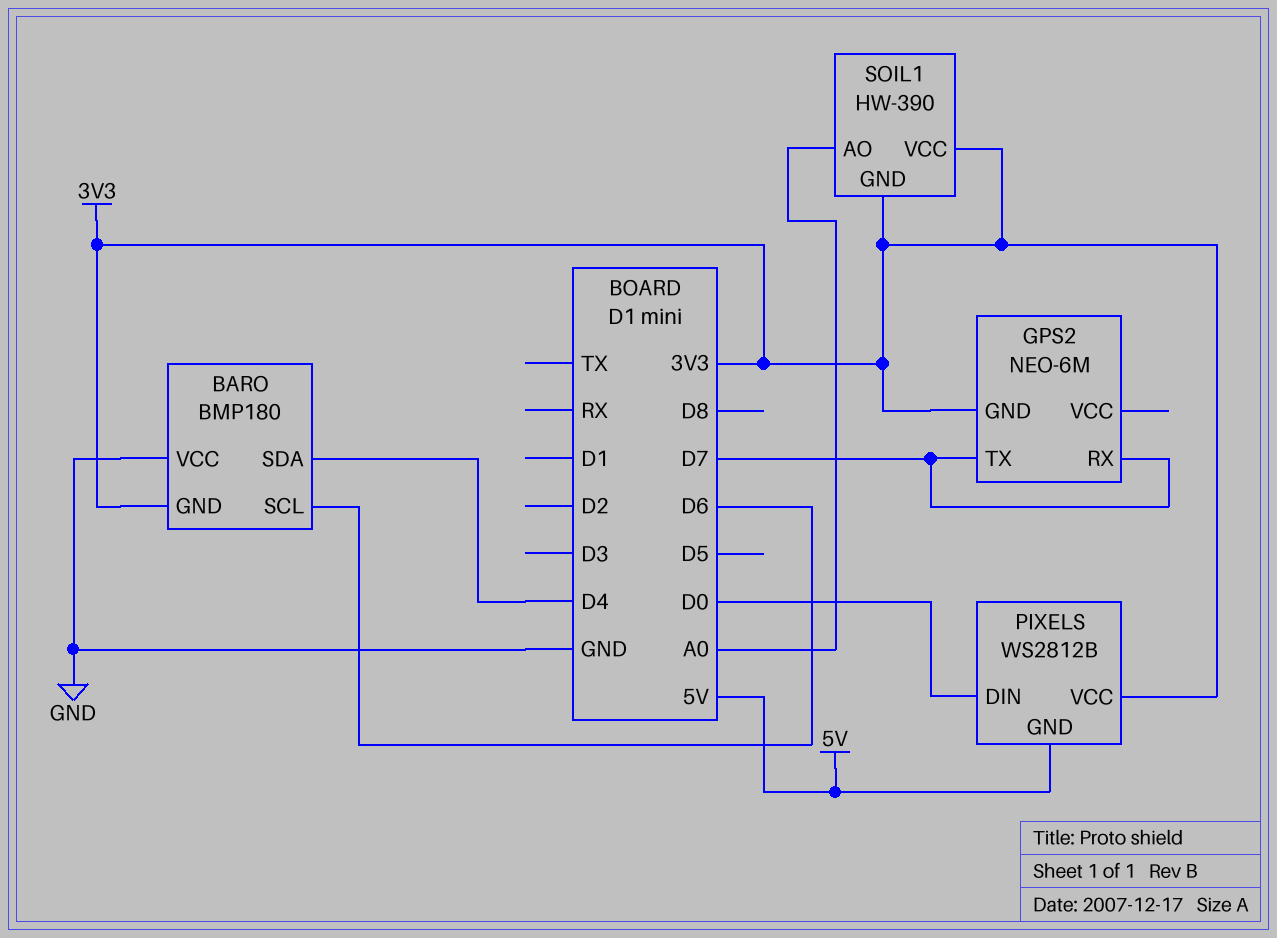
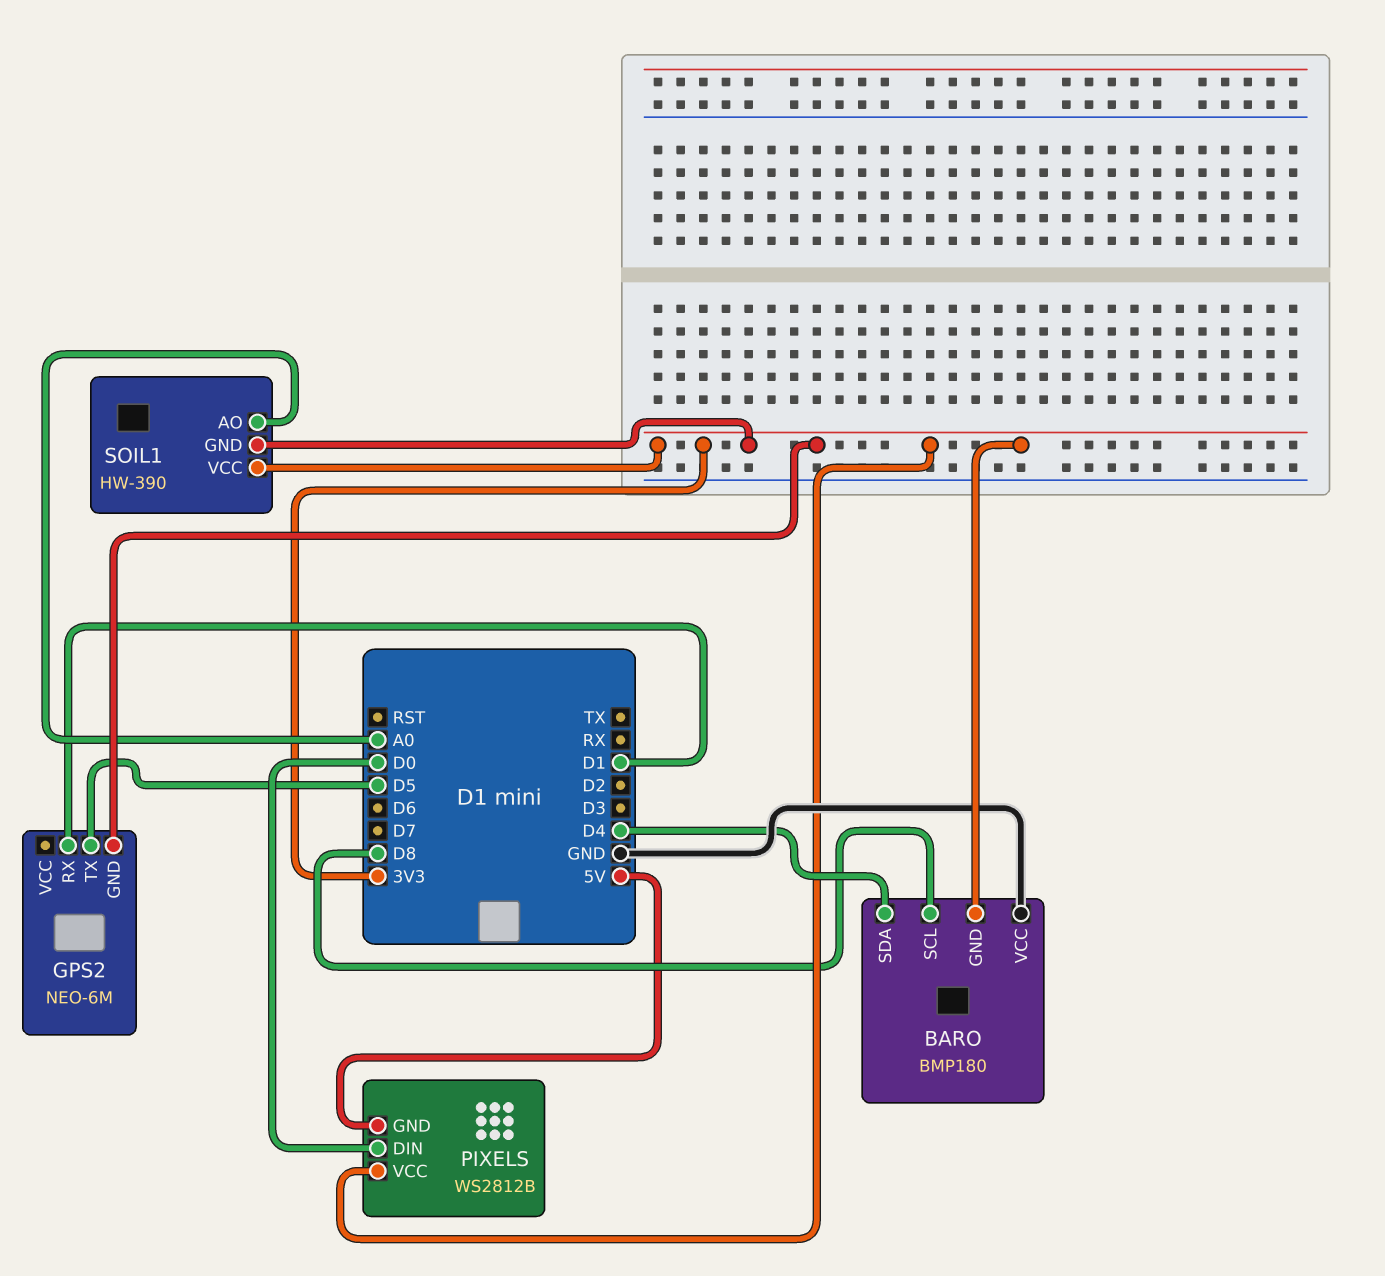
BARO pin SCL: D6 -> D8
GPS2 pin RX: D7 -> D1
GPS2 pin TX: D7 -> D5

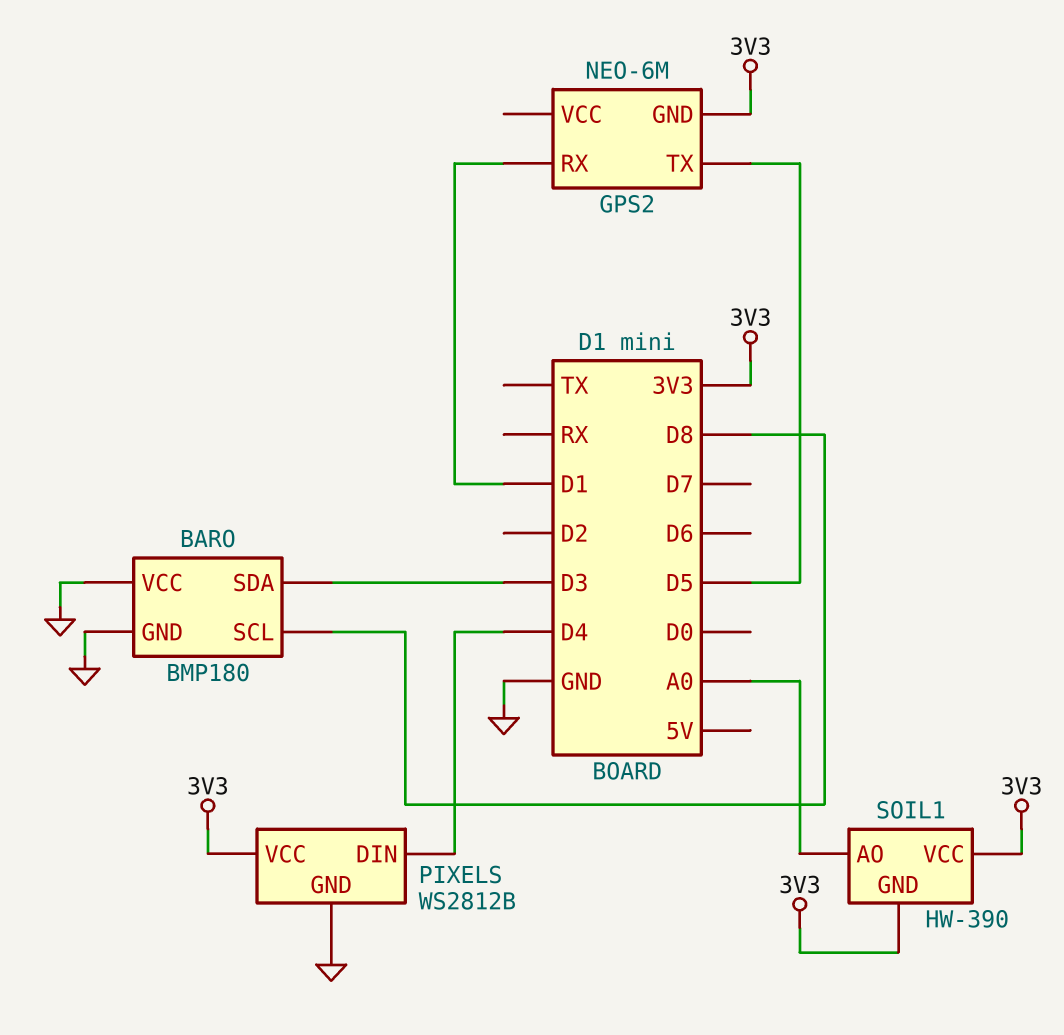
BARO pin GND: 3V3 -> GND
BARO pin SDA: D4 -> D3
PIXELS pin DIN: D0 -> D4
PIXELS pin GND: 5V -> GND

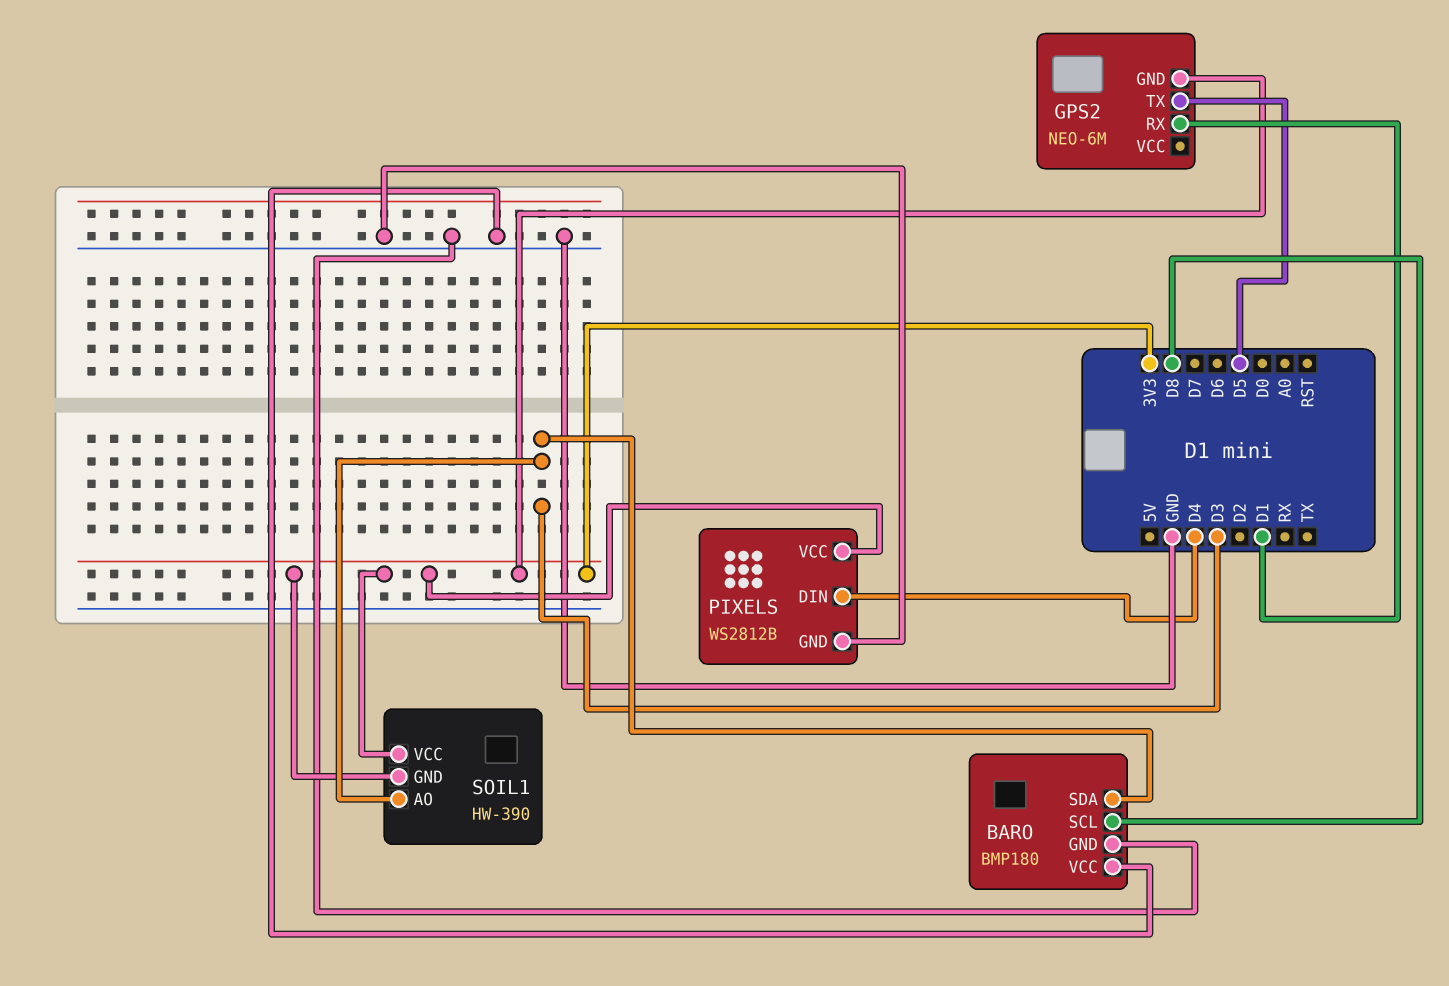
SOIL1 pin AO: A0 -> D3

